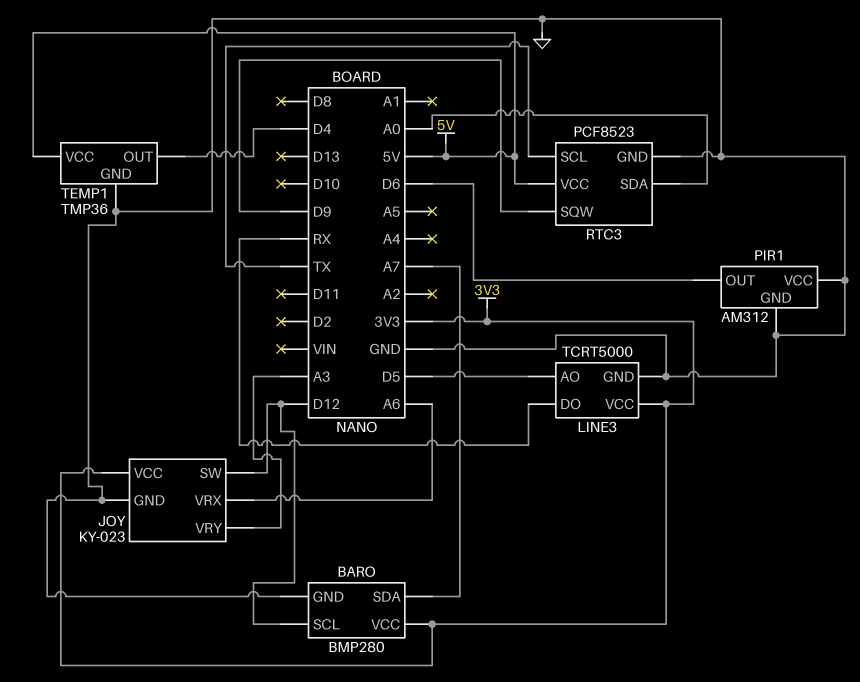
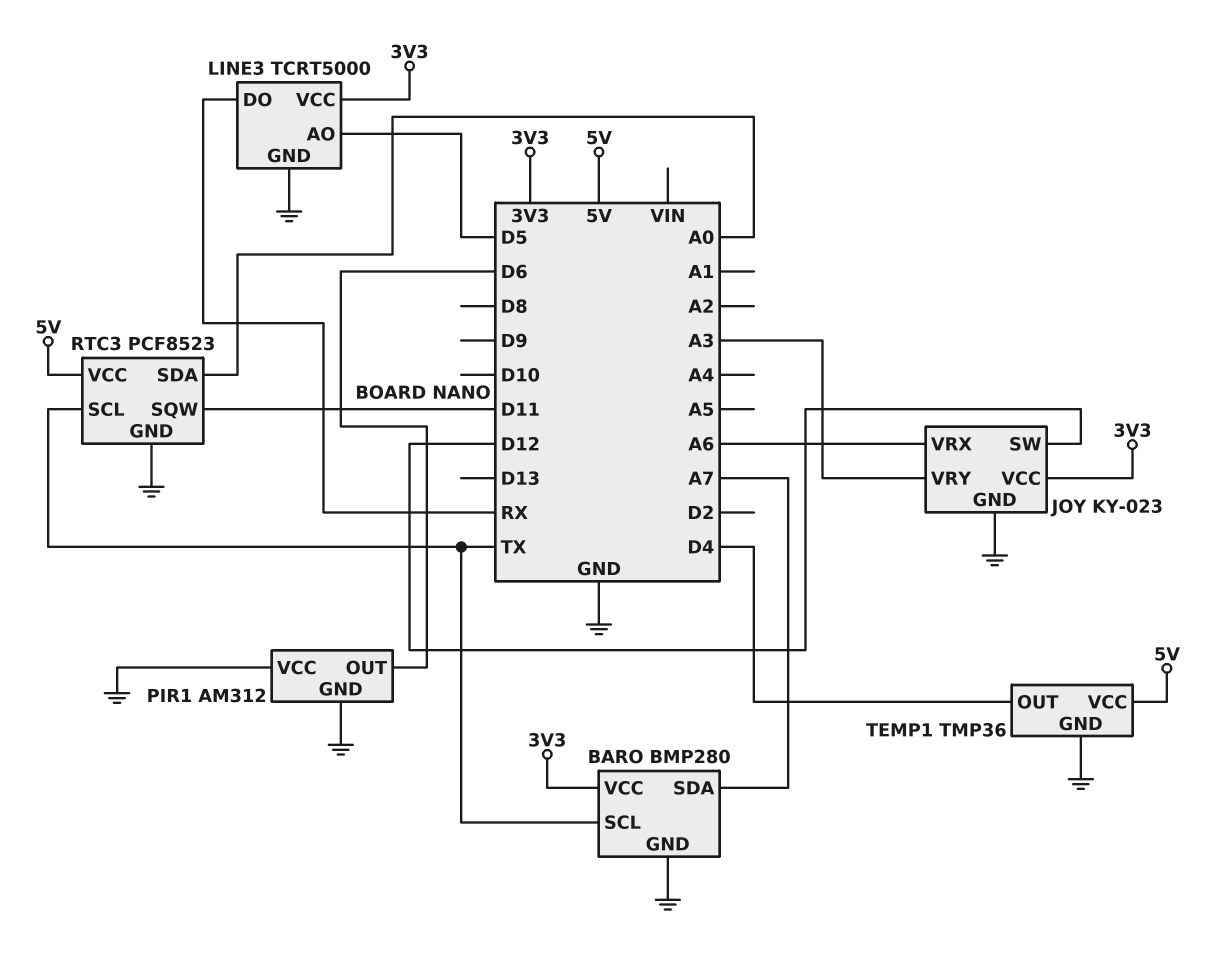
BARO pin SCL: D12 -> TX
RTC3 pin SQW: D9 -> D11

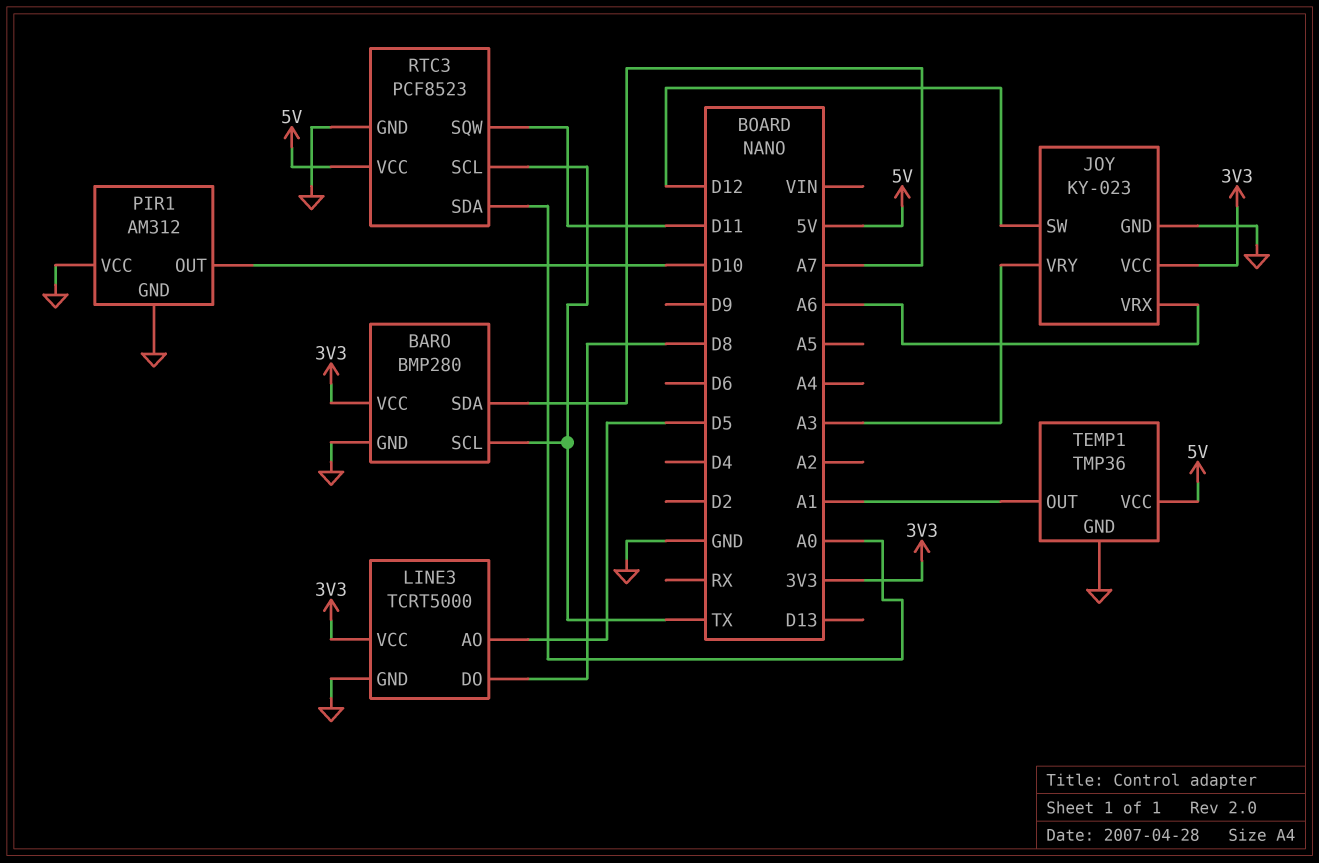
LINE3 pin DO: RX -> D8
PIR1 pin OUT: D6 -> D10
TEMP1 pin OUT: D4 -> A1

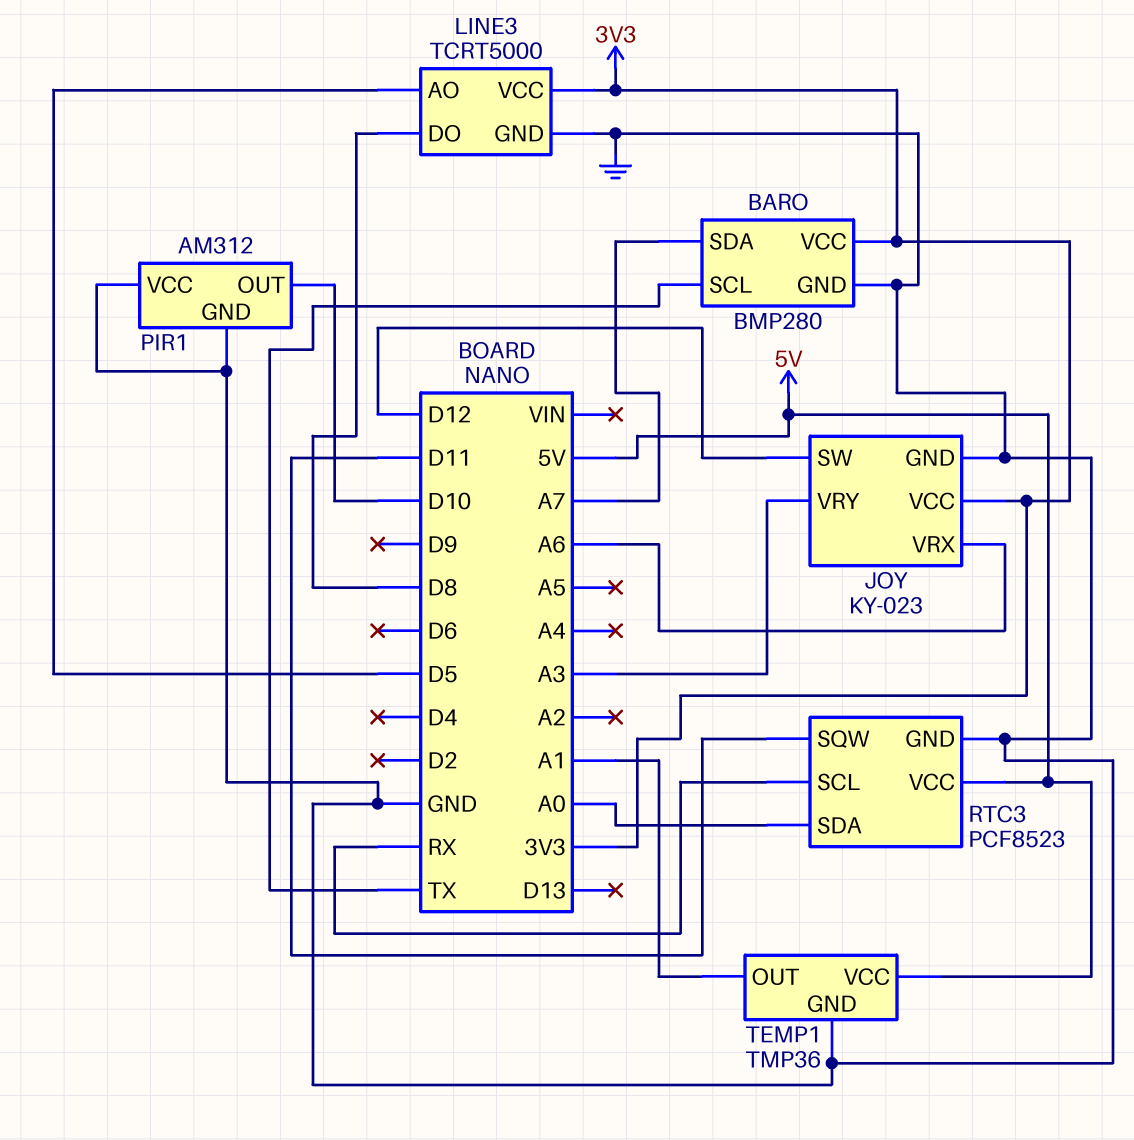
RTC3 pin SCL: TX -> RX

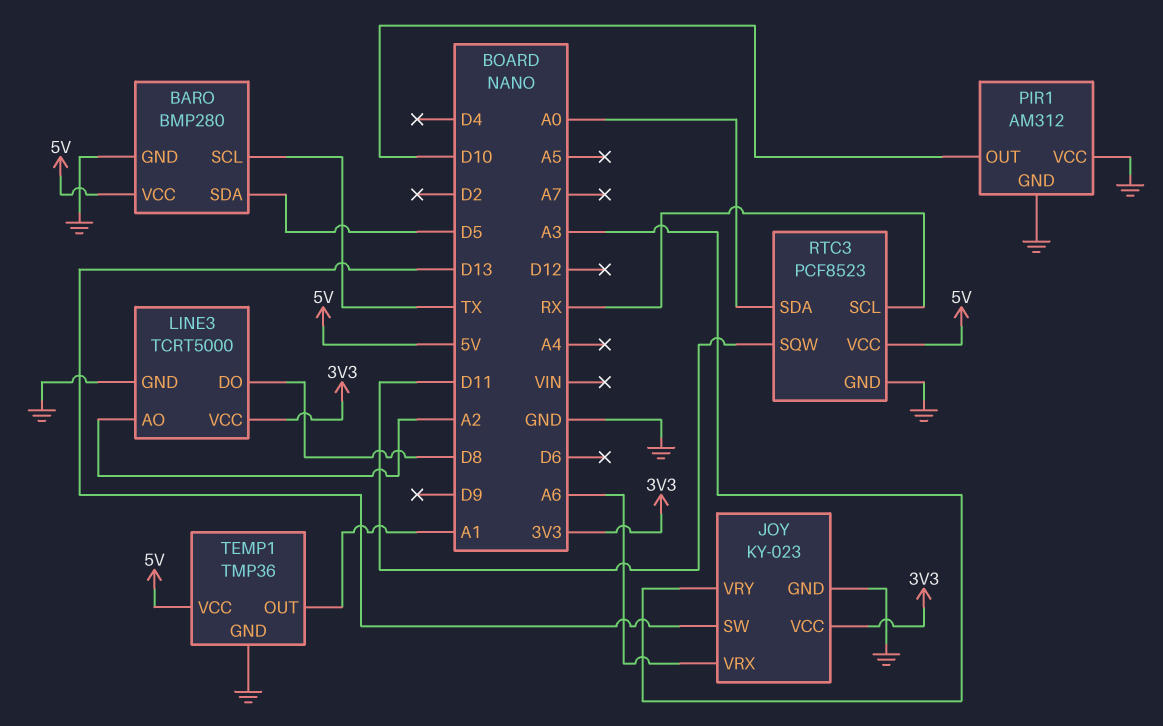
BARO pin SDA: A7 -> D5
BARO pin VCC: 3V3 -> 5V
JOY pin SW: D12 -> D13
LINE3 pin AO: D5 -> A2

